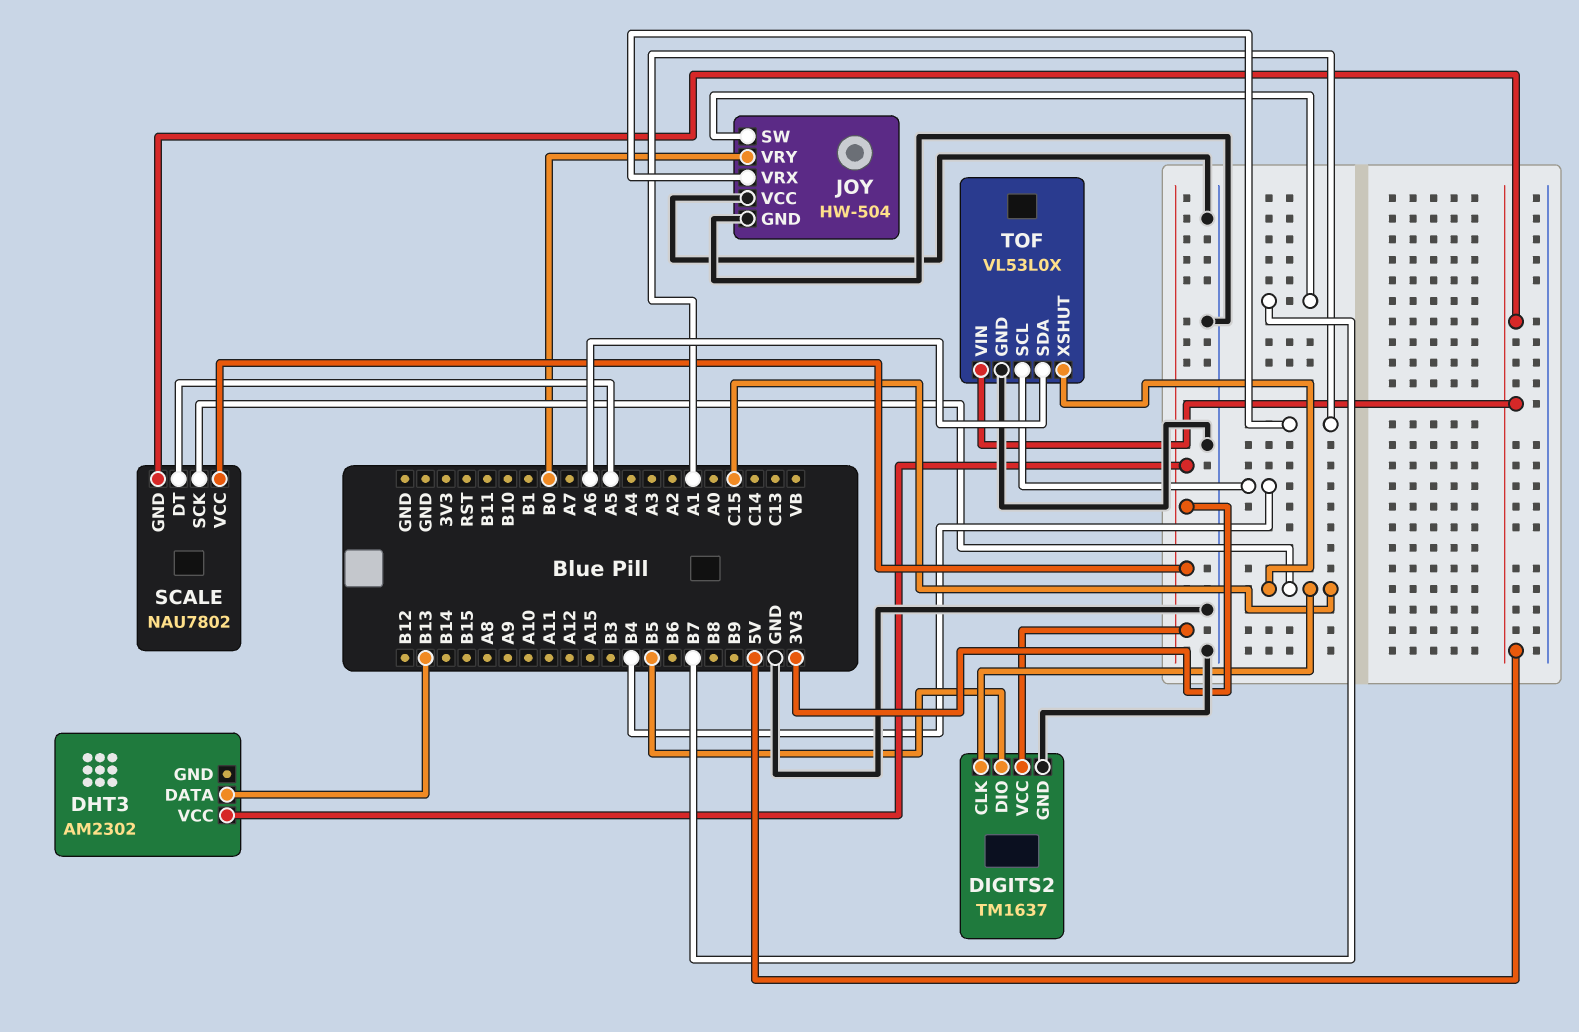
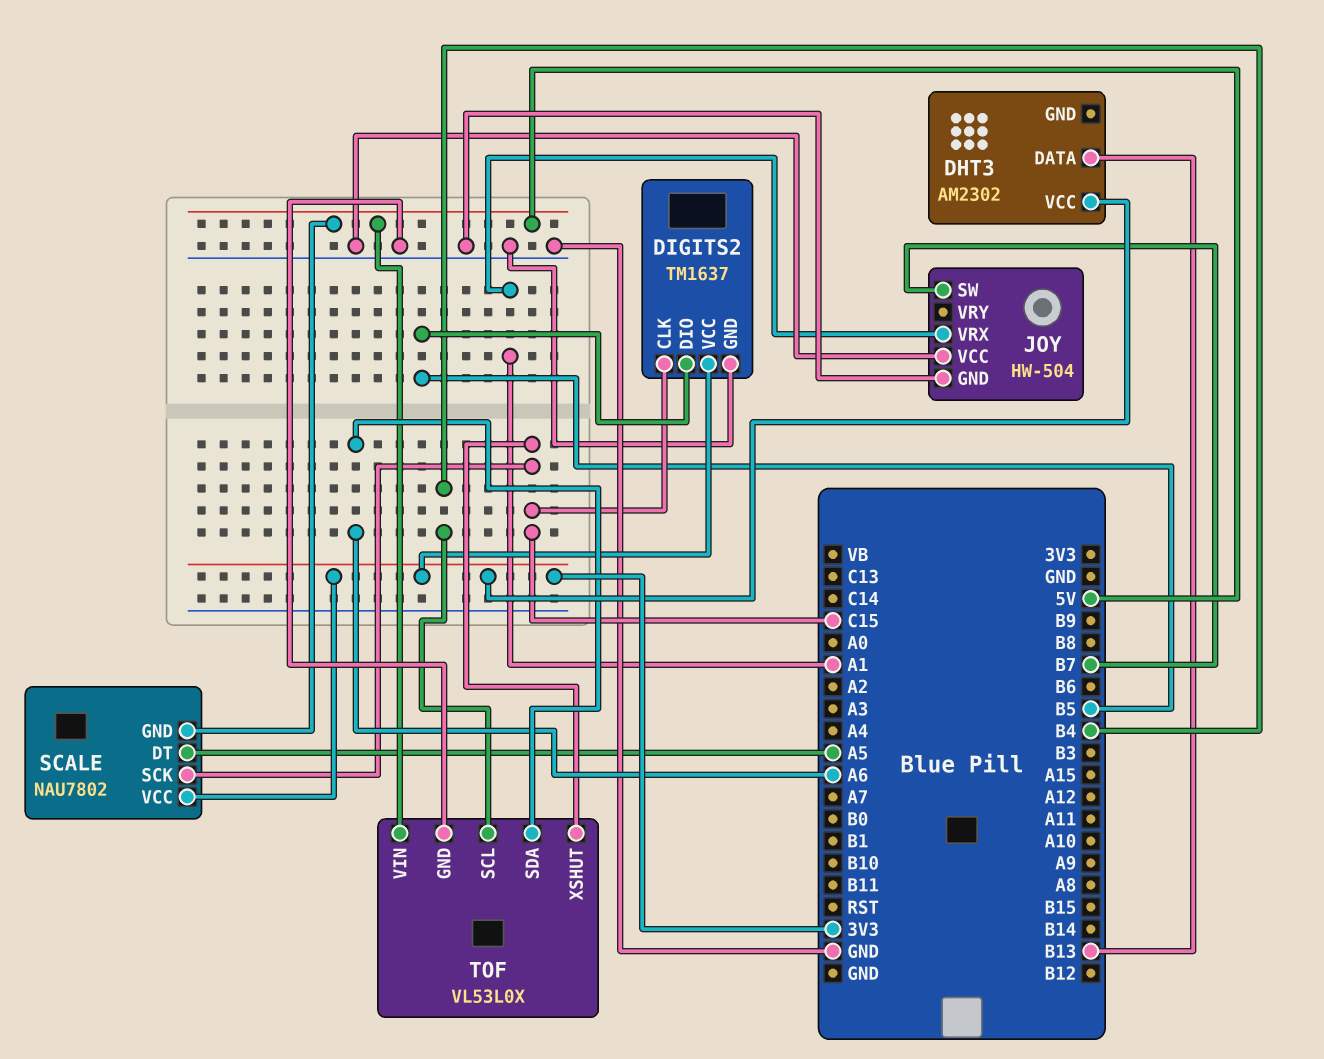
JOY pin VRY: B0 -> none

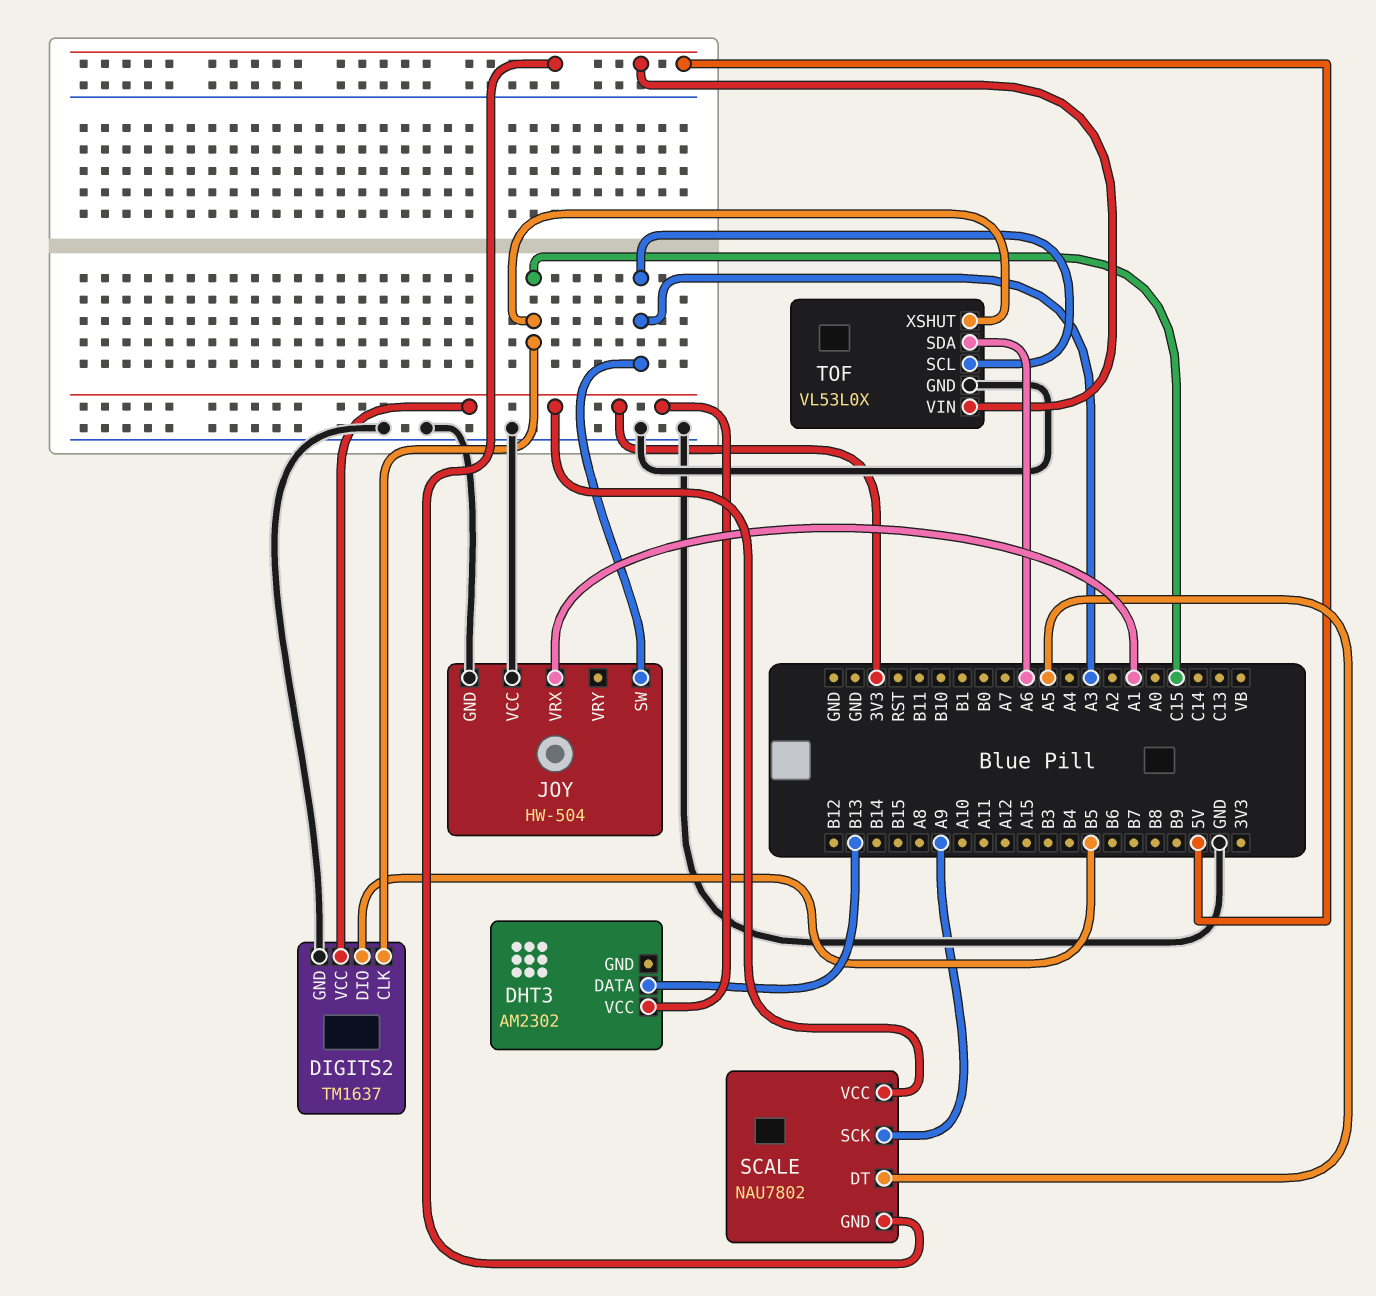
JOY pin SW: B7 -> A3
SCALE pin SCK: C15 -> A9
TOF pin SCL: B4 -> A3

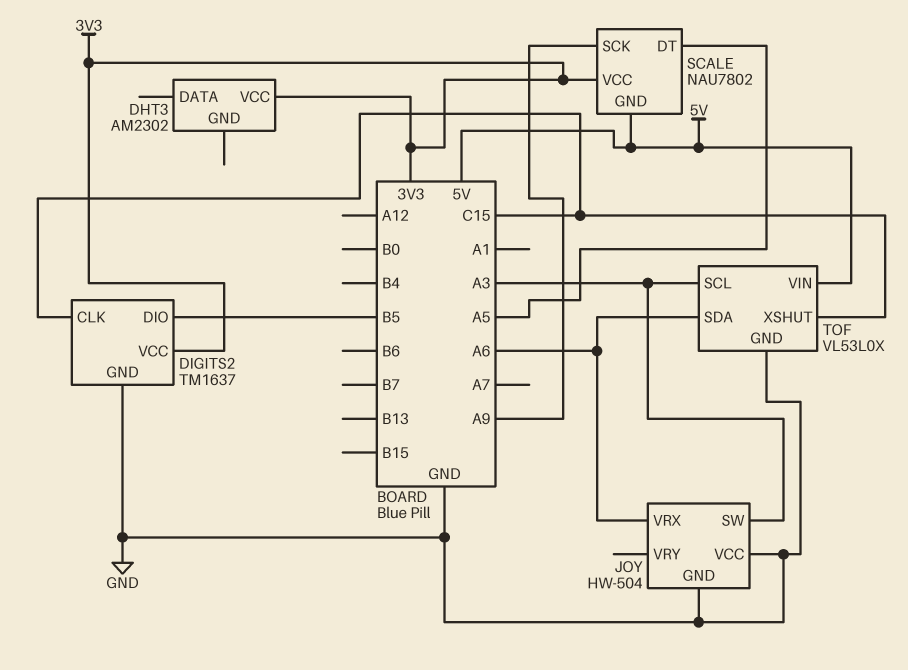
DHT3 pin DATA: B13 -> none
JOY pin VRX: A1 -> A6

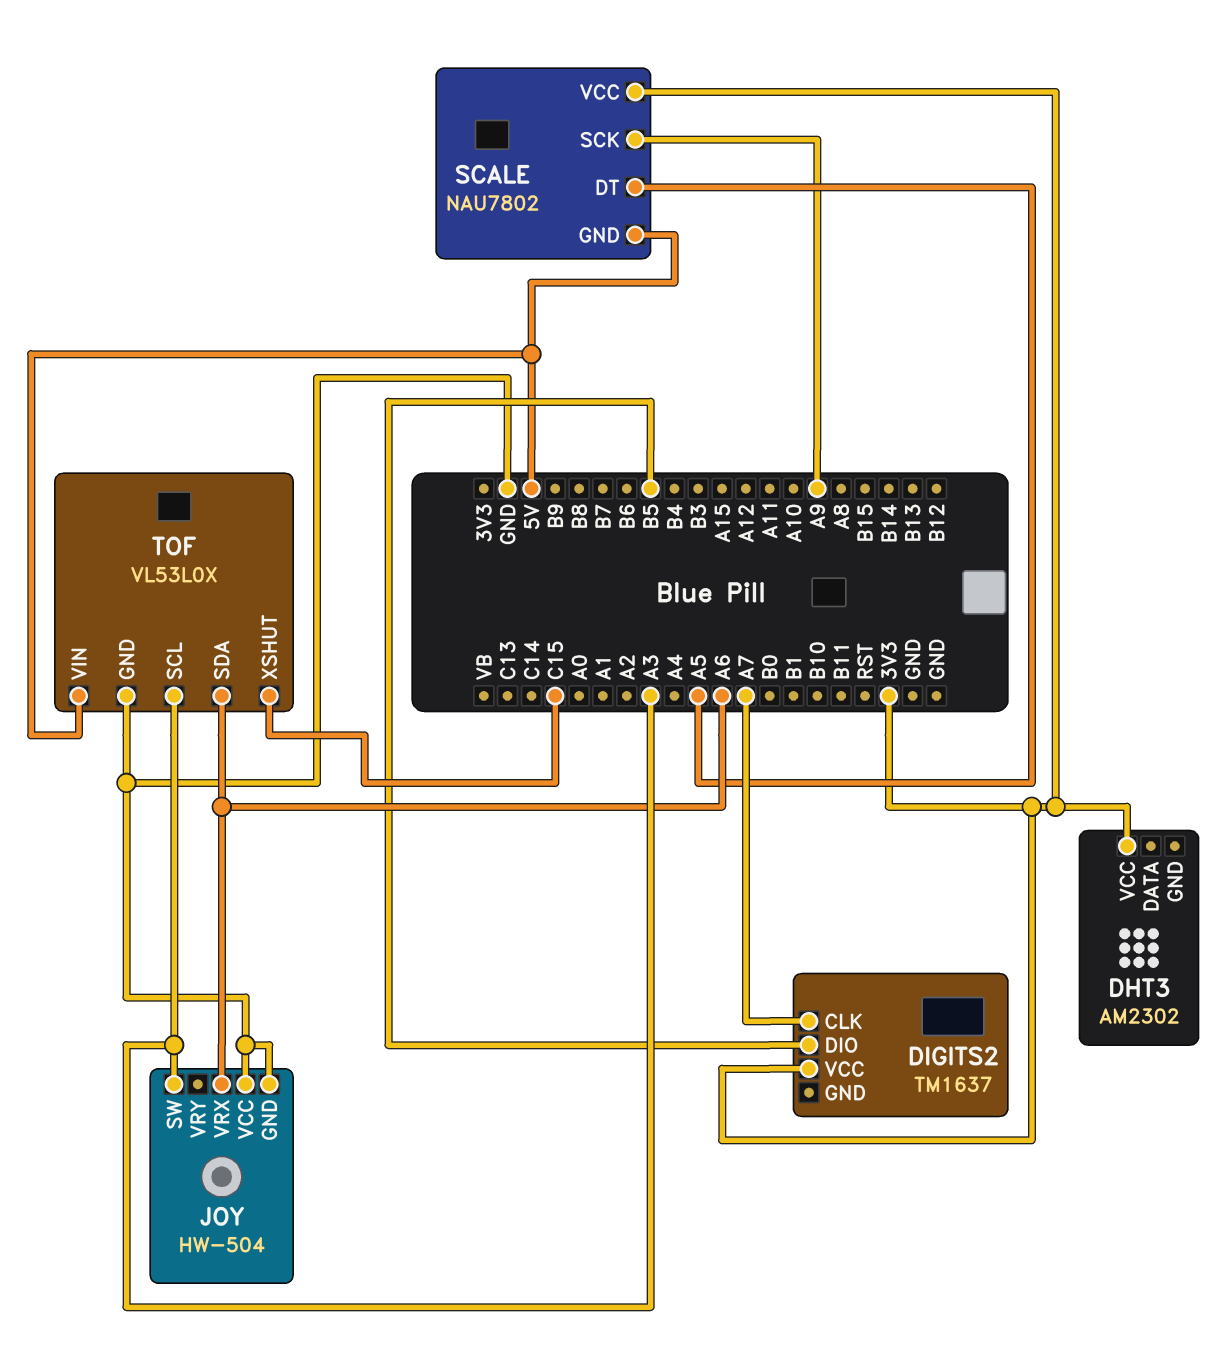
DIGITS2 pin CLK: C15 -> A7
DIGITS2 pin GND: GND -> none

